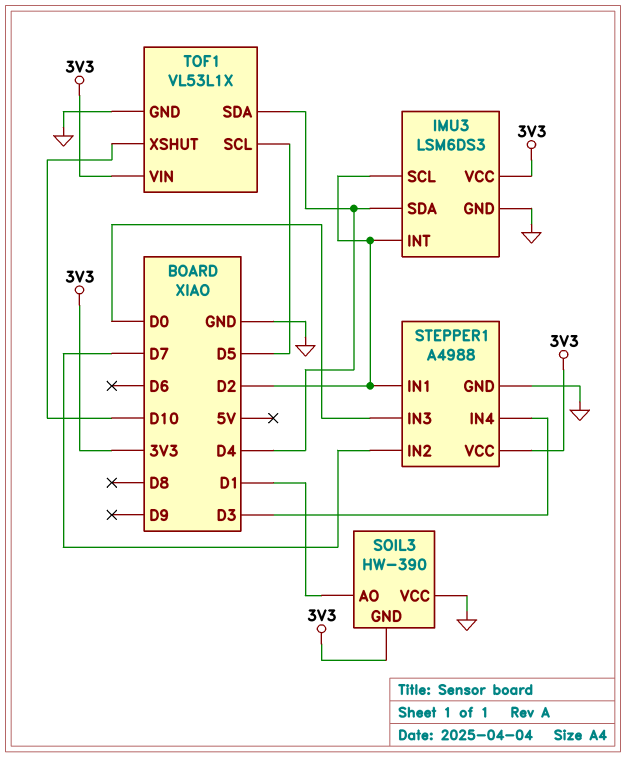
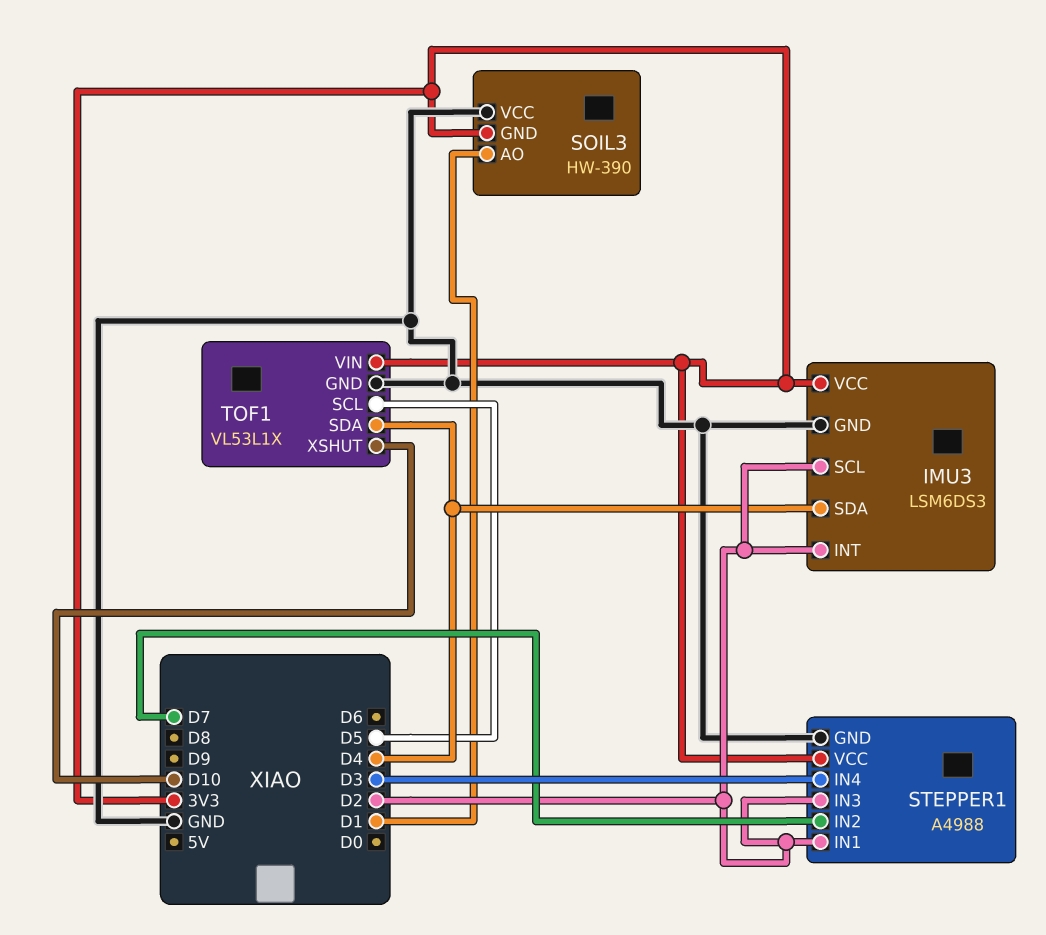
STEPPER1 pin IN3: D0 -> D2

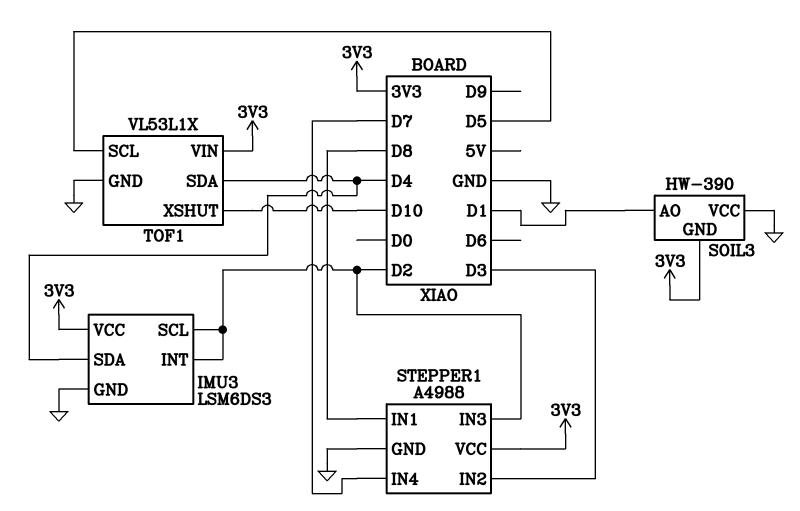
STEPPER1 pin IN1: D2 -> D8
STEPPER1 pin IN2: D7 -> D3
STEPPER1 pin IN4: D3 -> D7

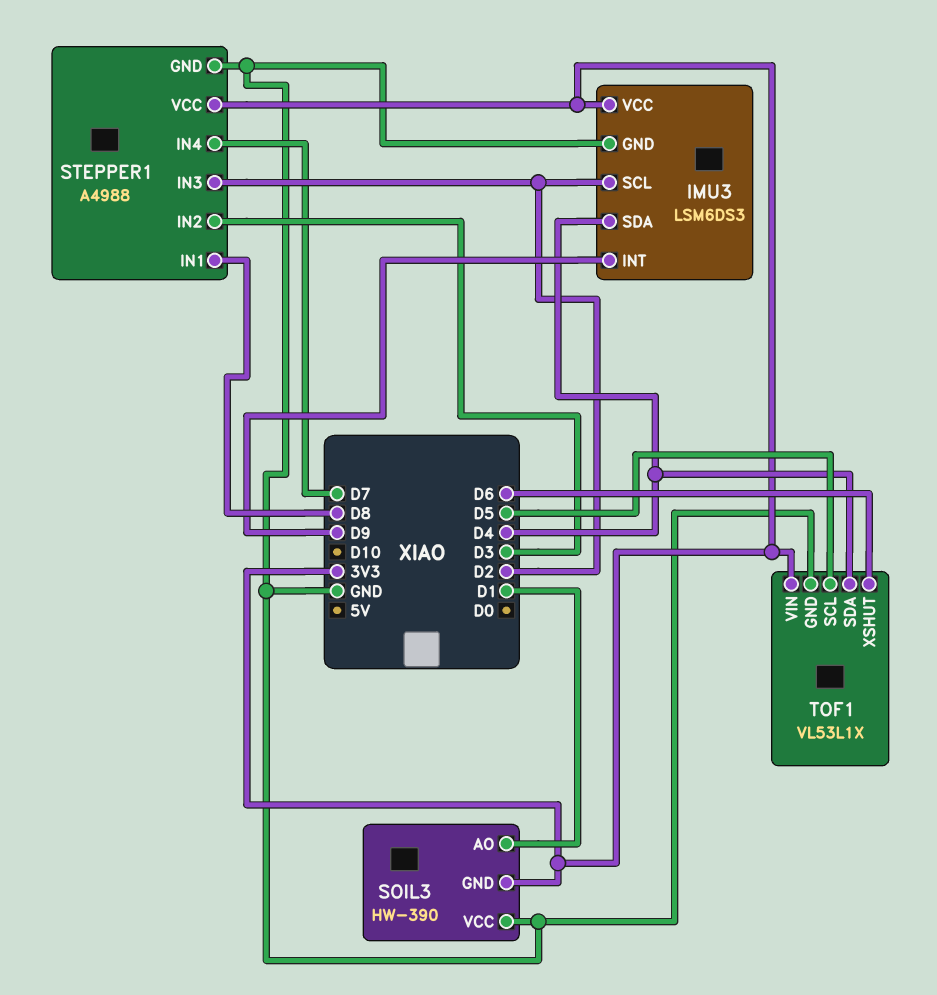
IMU3 pin INT: D2 -> D9
TOF1 pin XSHUT: D10 -> D6

